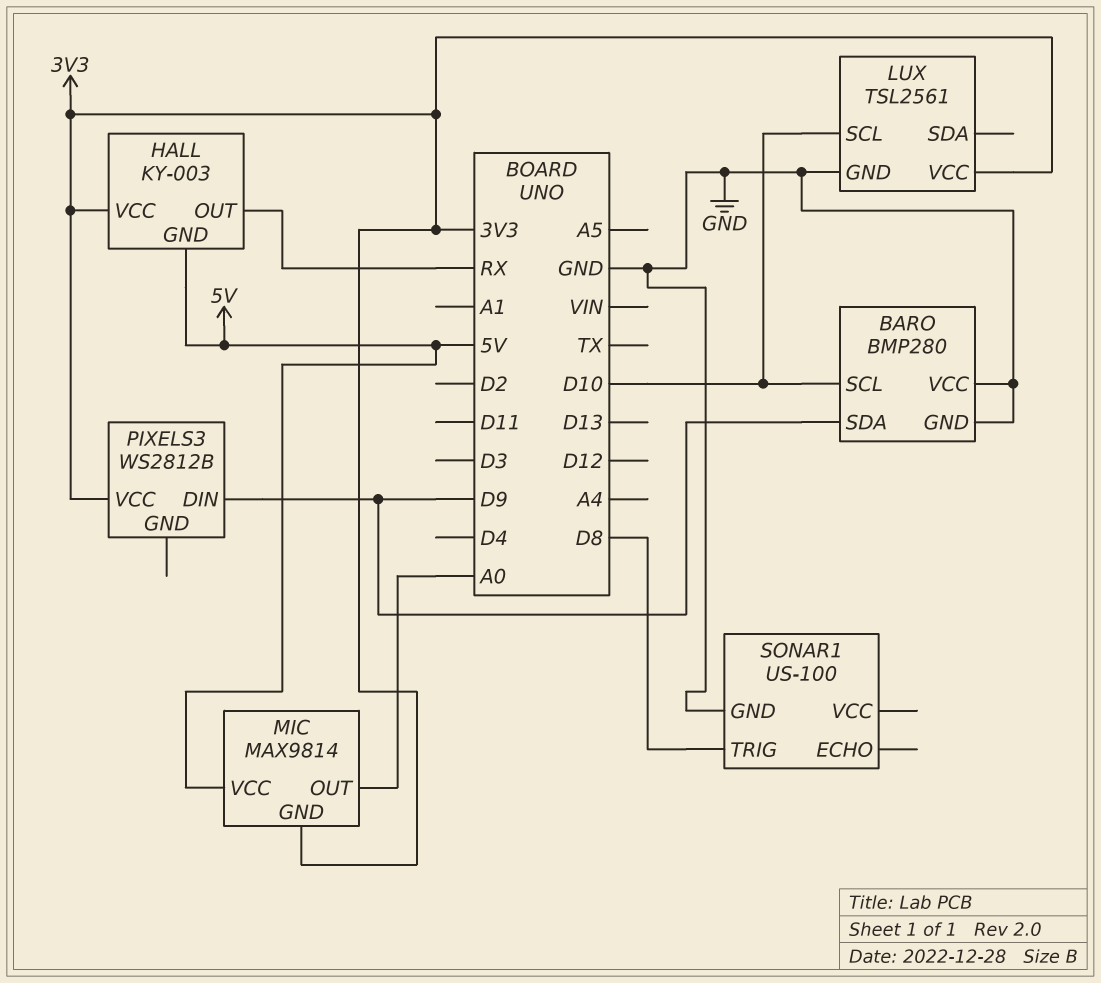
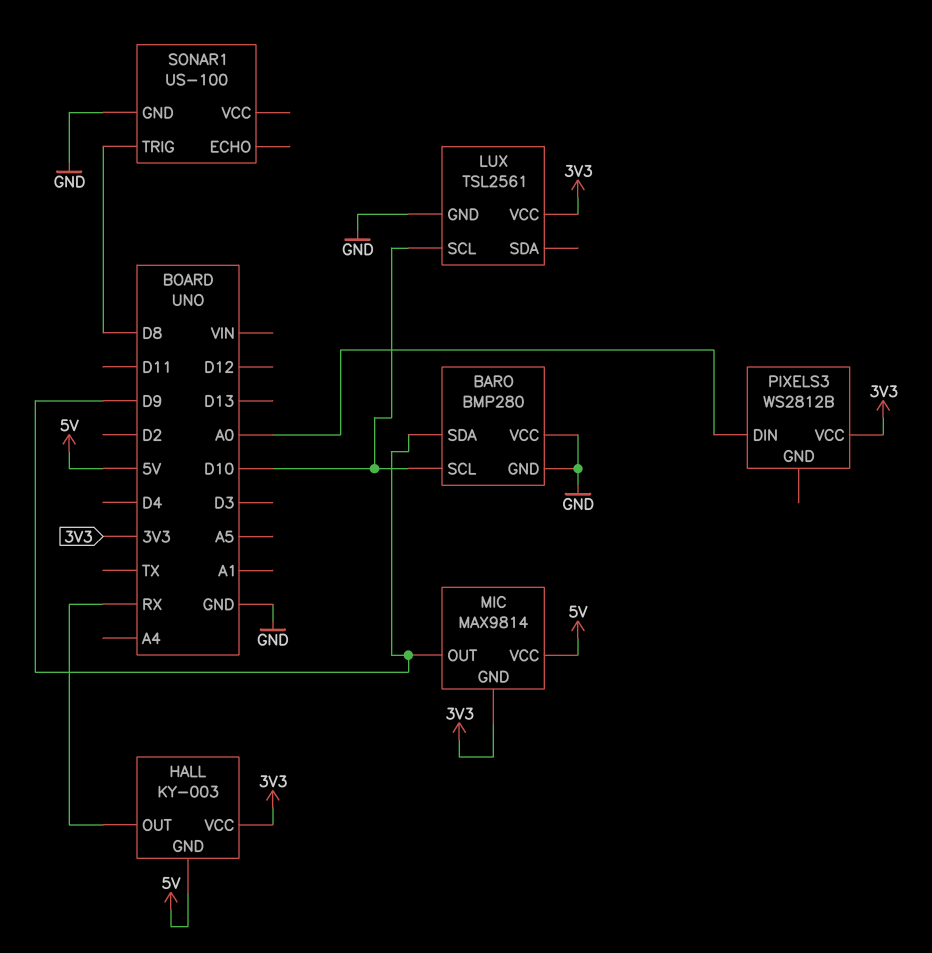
MIC pin OUT: A0 -> D9
PIXELS3 pin DIN: D9 -> A0

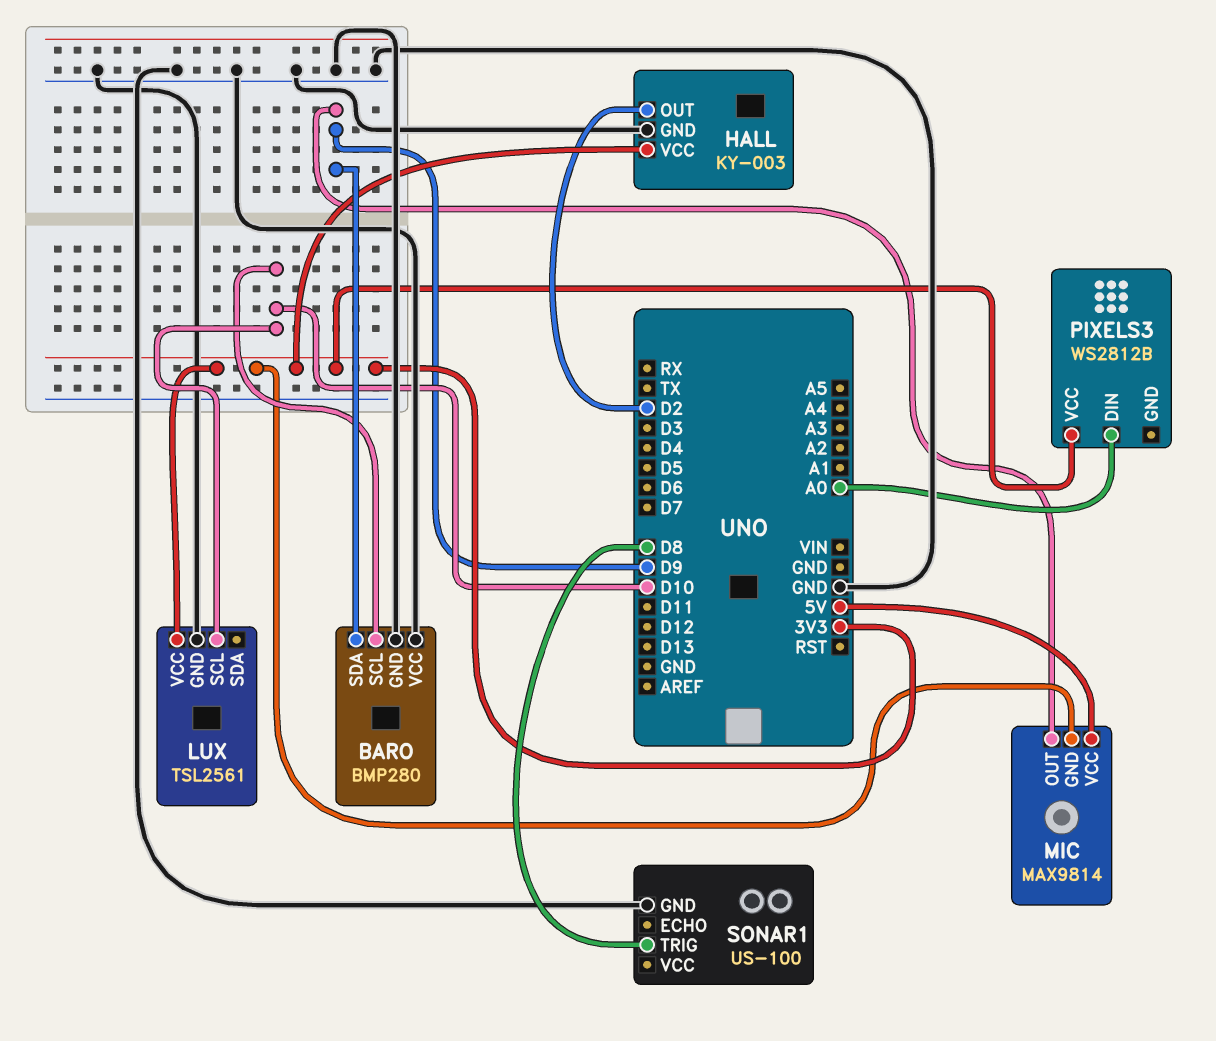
HALL pin GND: 5V -> GND
HALL pin OUT: RX -> D2

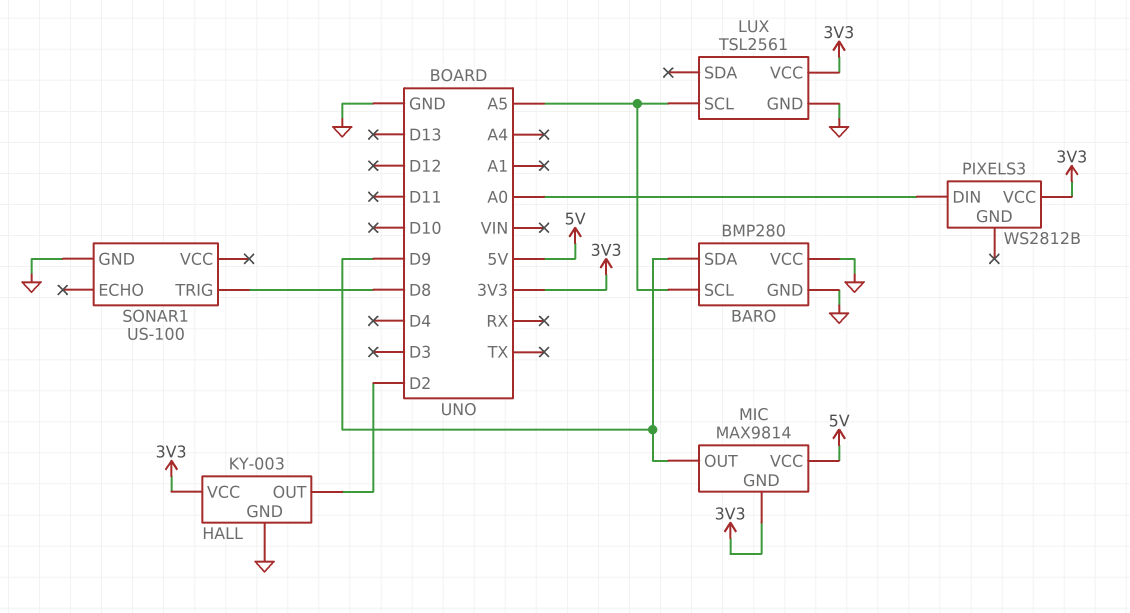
BARO pin SCL: D10 -> A5
LUX pin SCL: D10 -> A5

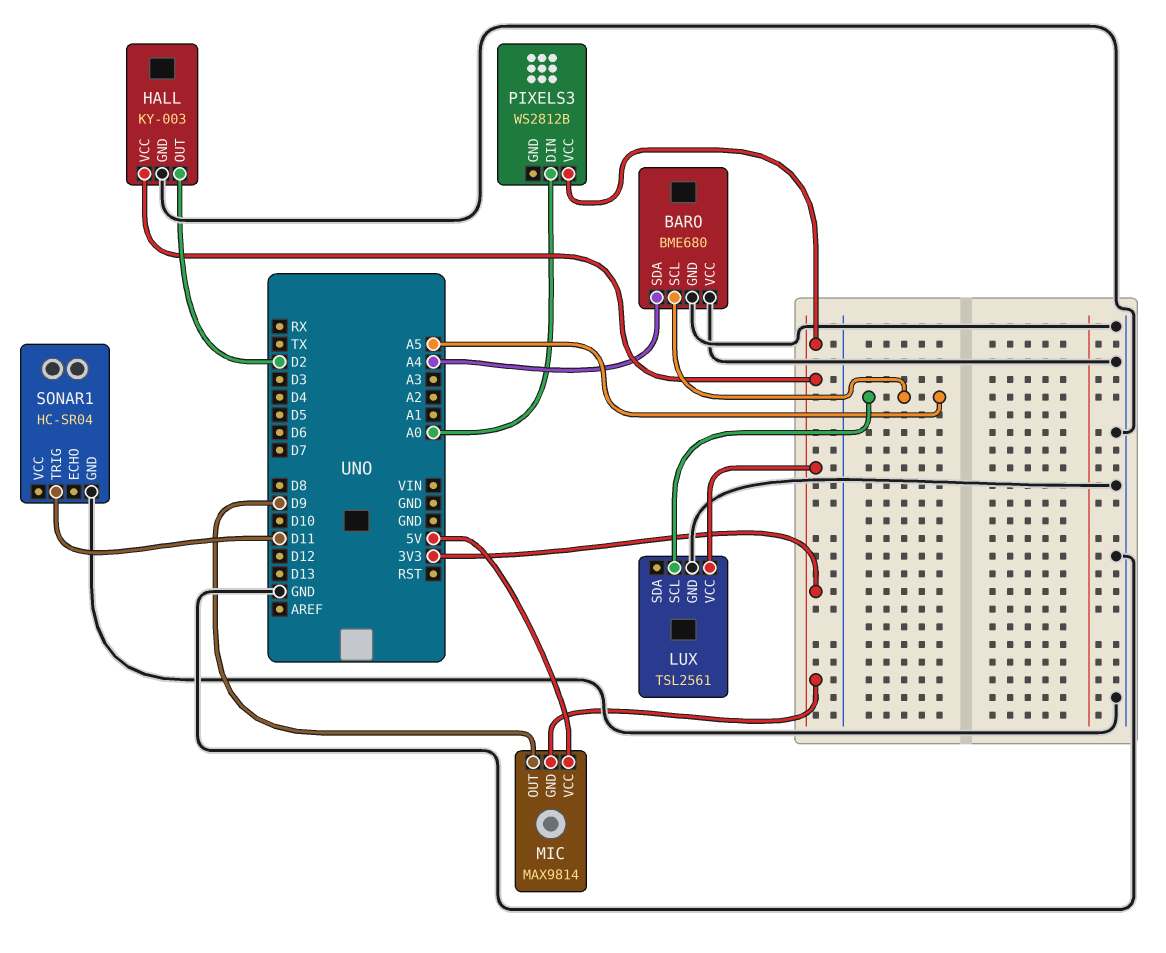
BARO: BMP280 -> BME680
BARO pin SDA: D9 -> A4
SONAR1: US-100 -> HC-SR04
SONAR1 pin TRIG: D8 -> D11

